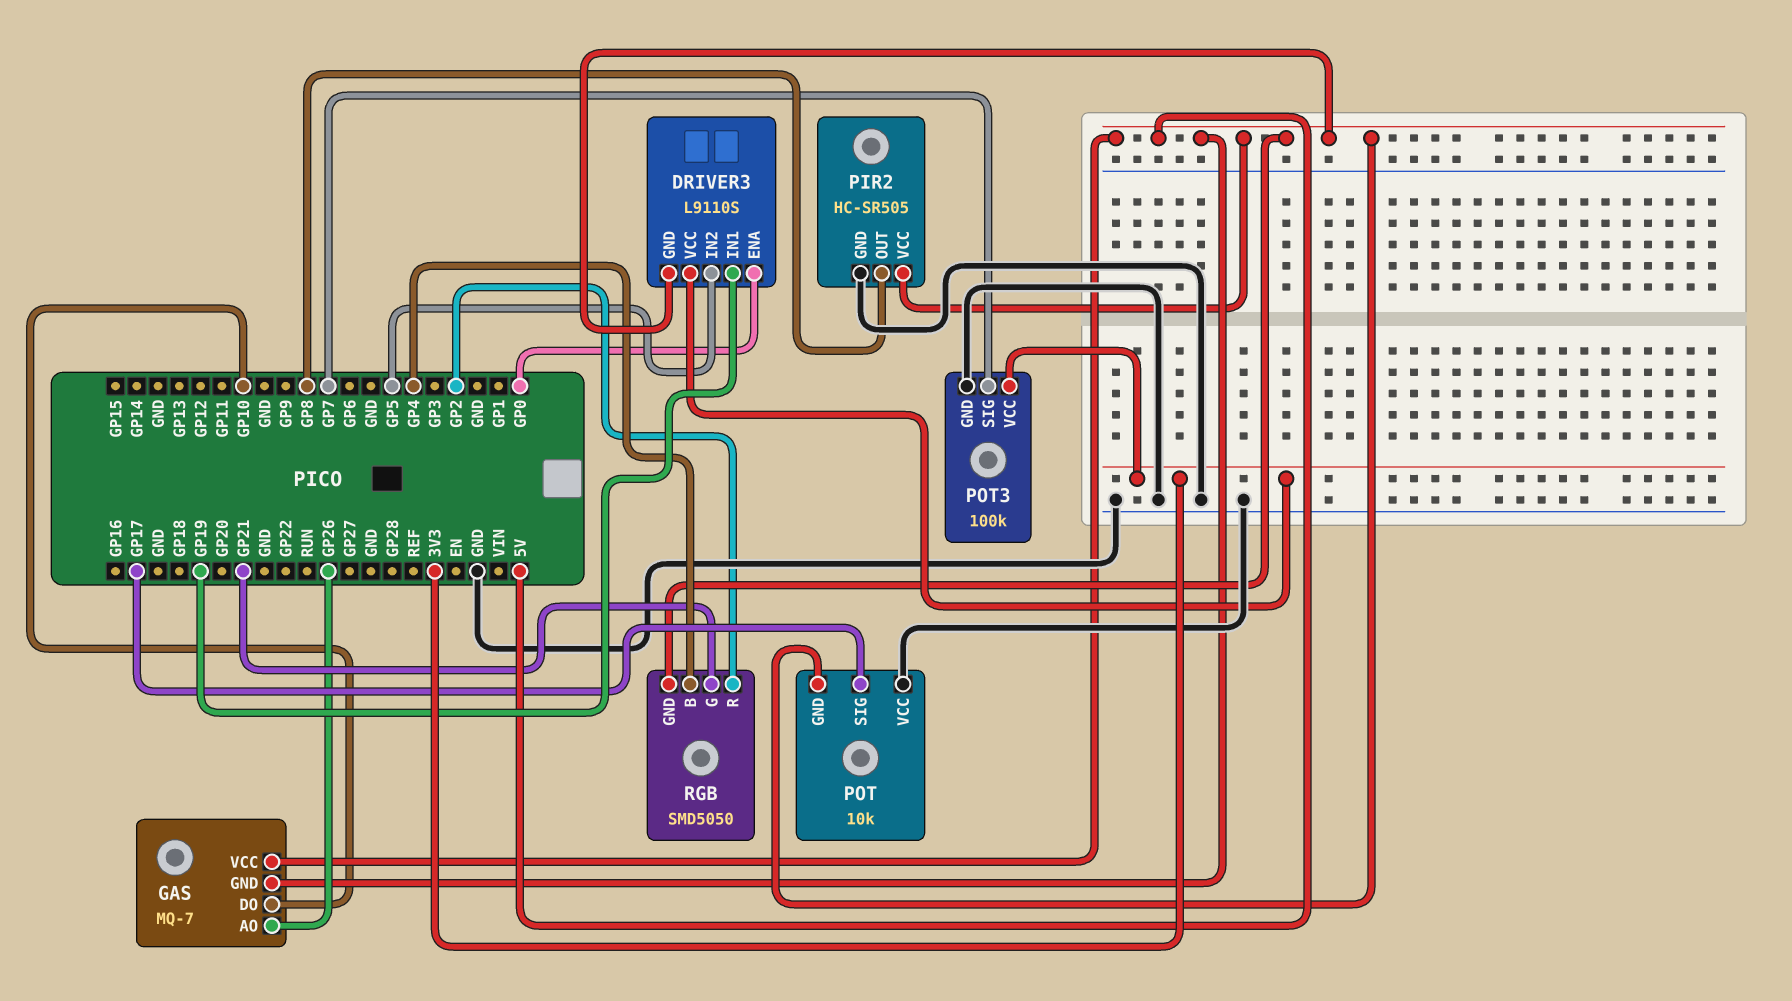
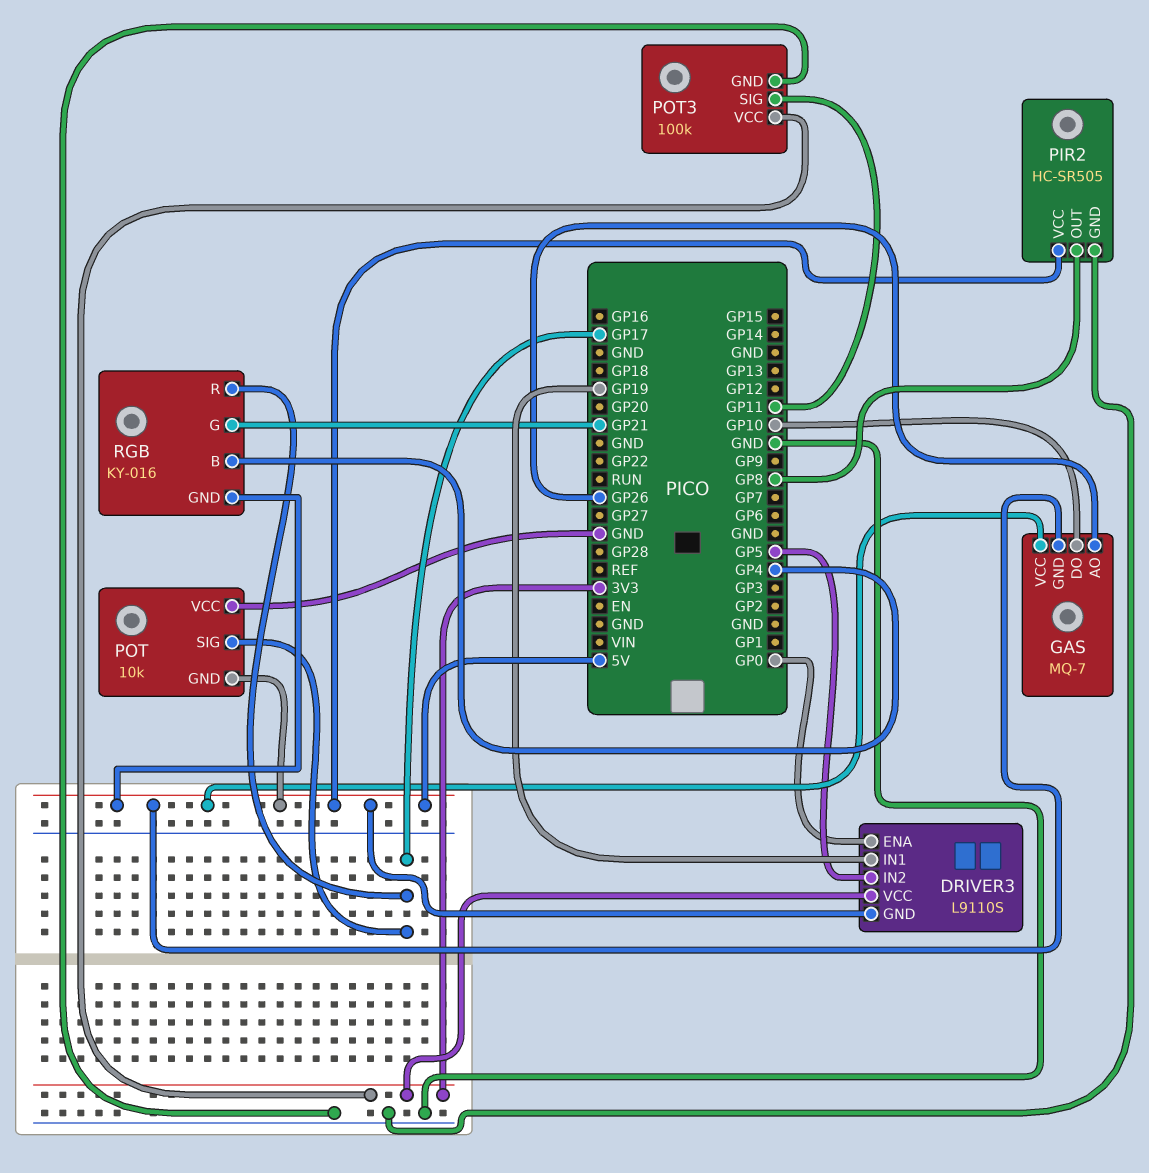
POT3 pin SIG: GP7 -> GP11
RGB: SMD5050 -> KY-016
RGB pin R: GP2 -> GP17

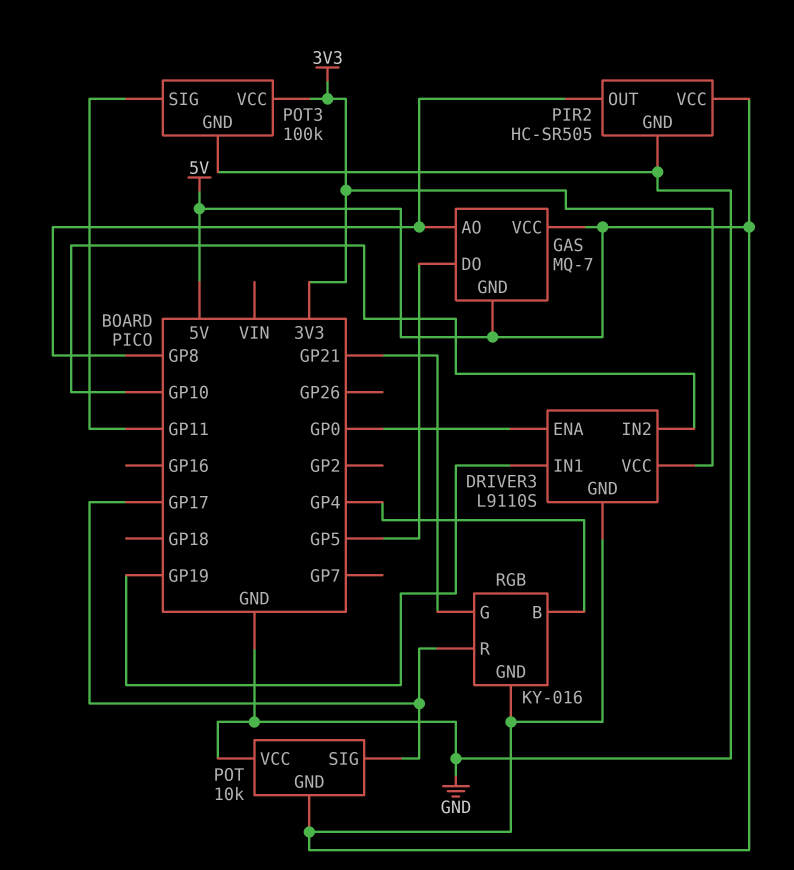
DRIVER3 pin IN2: GP5 -> GP10
GAS pin AO: GP26 -> GP8
GAS pin DO: GP10 -> GP5

